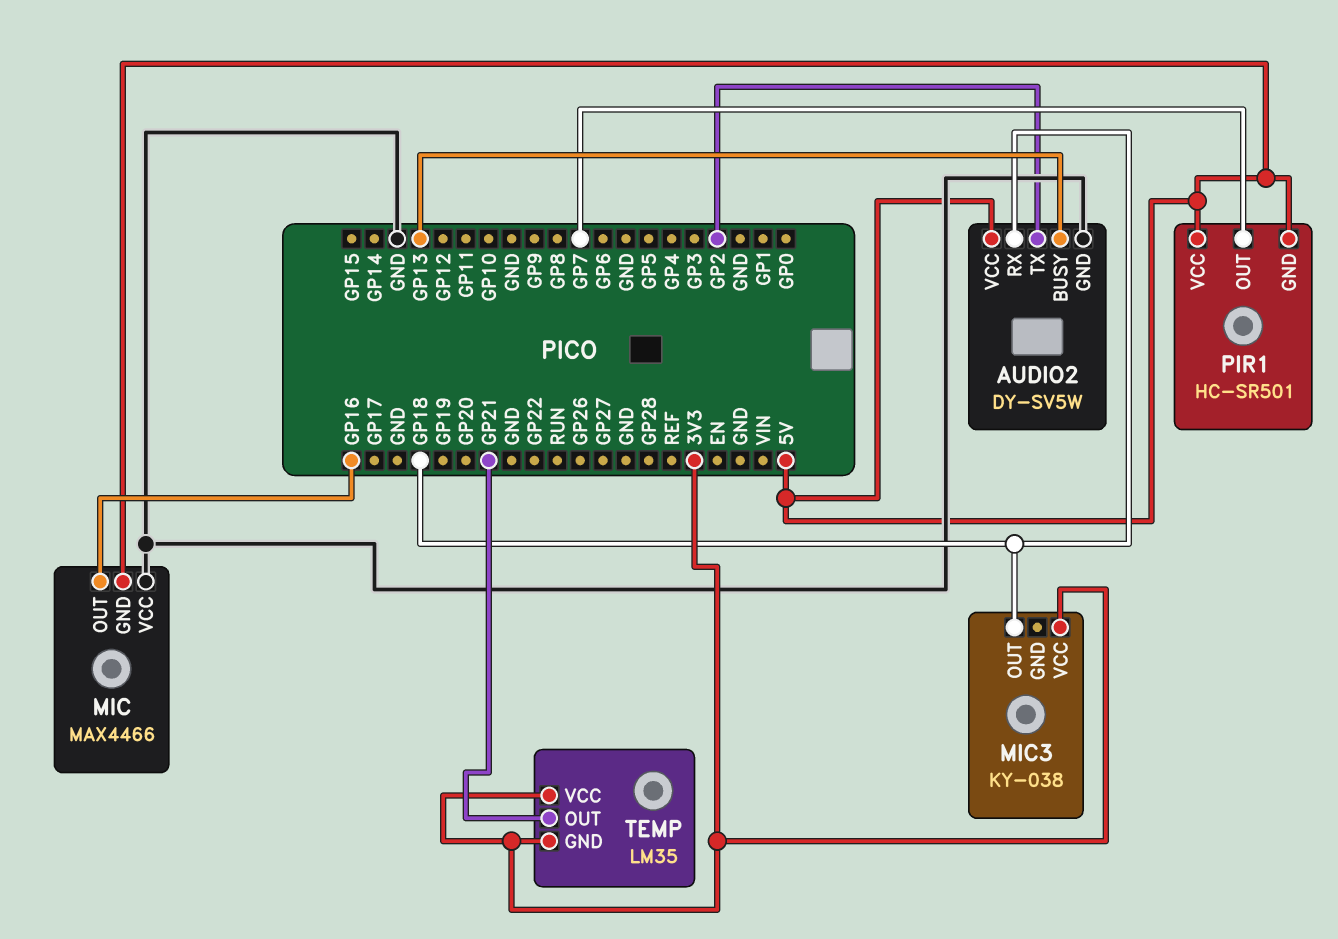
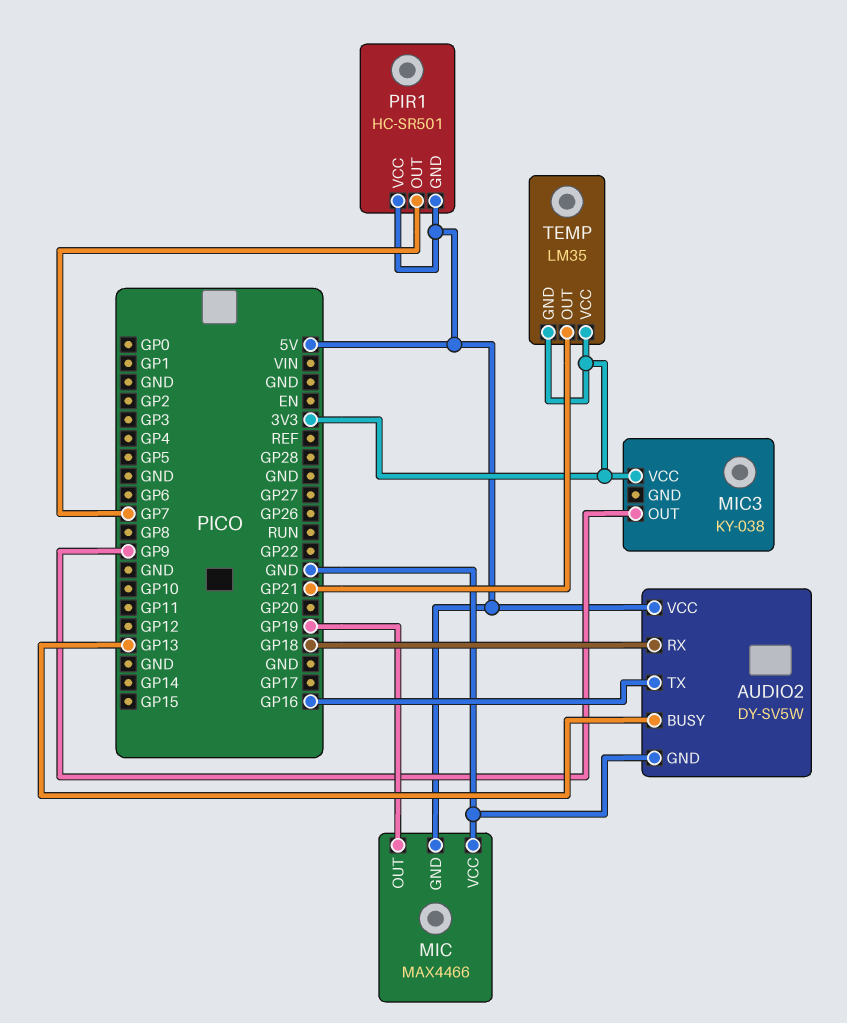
AUDIO2 pin TX: GP2 -> GP16
MIC pin OUT: GP16 -> GP19
MIC3 pin OUT: GP18 -> GP9

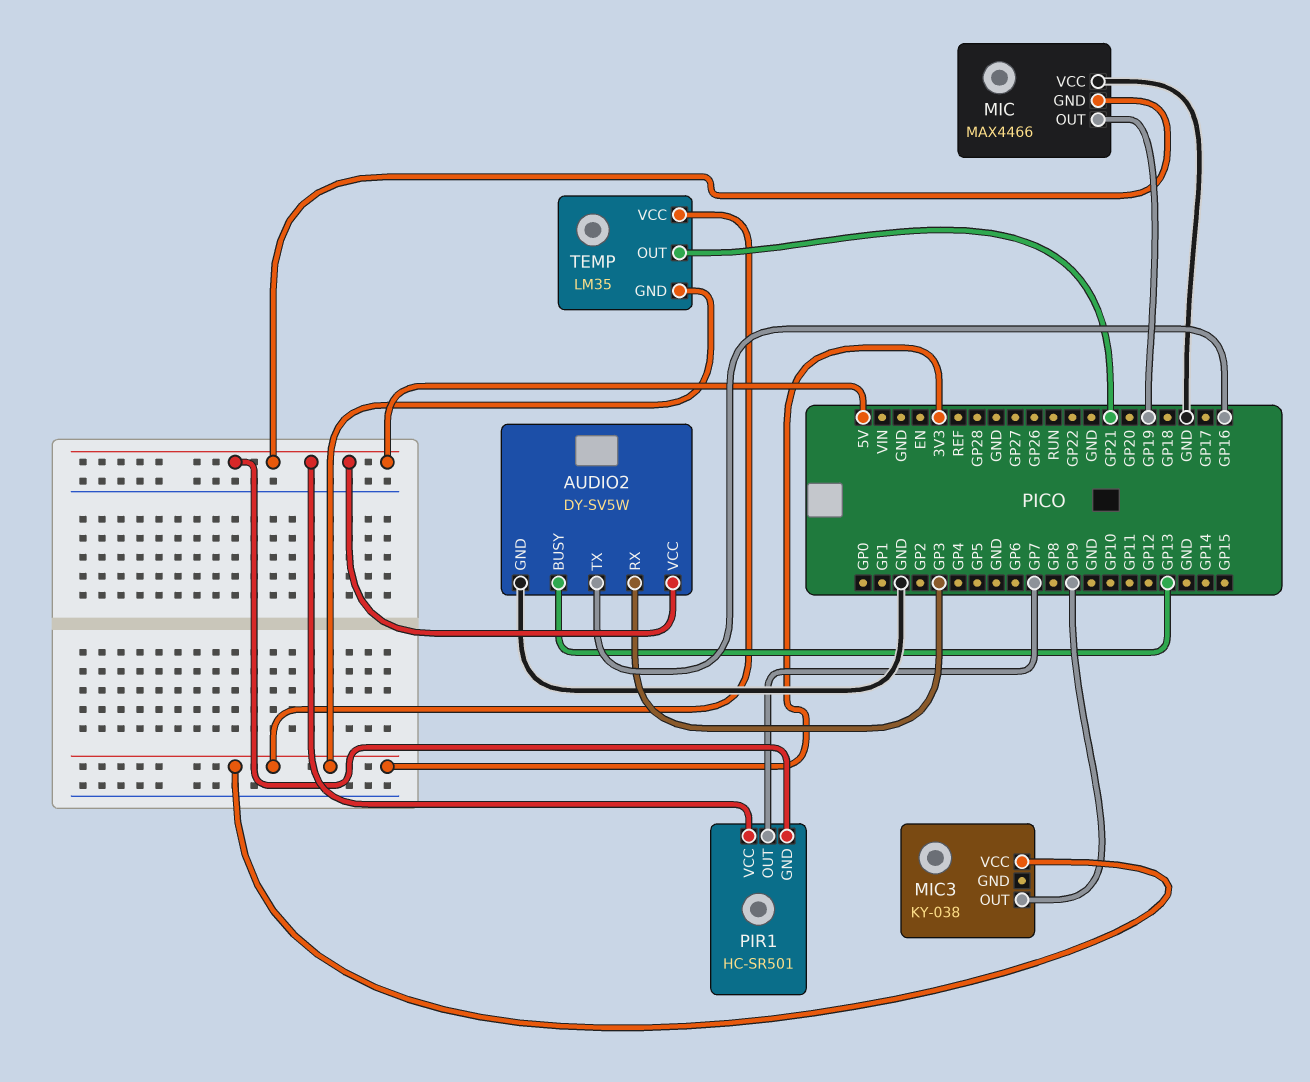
AUDIO2 pin RX: GP18 -> GP3

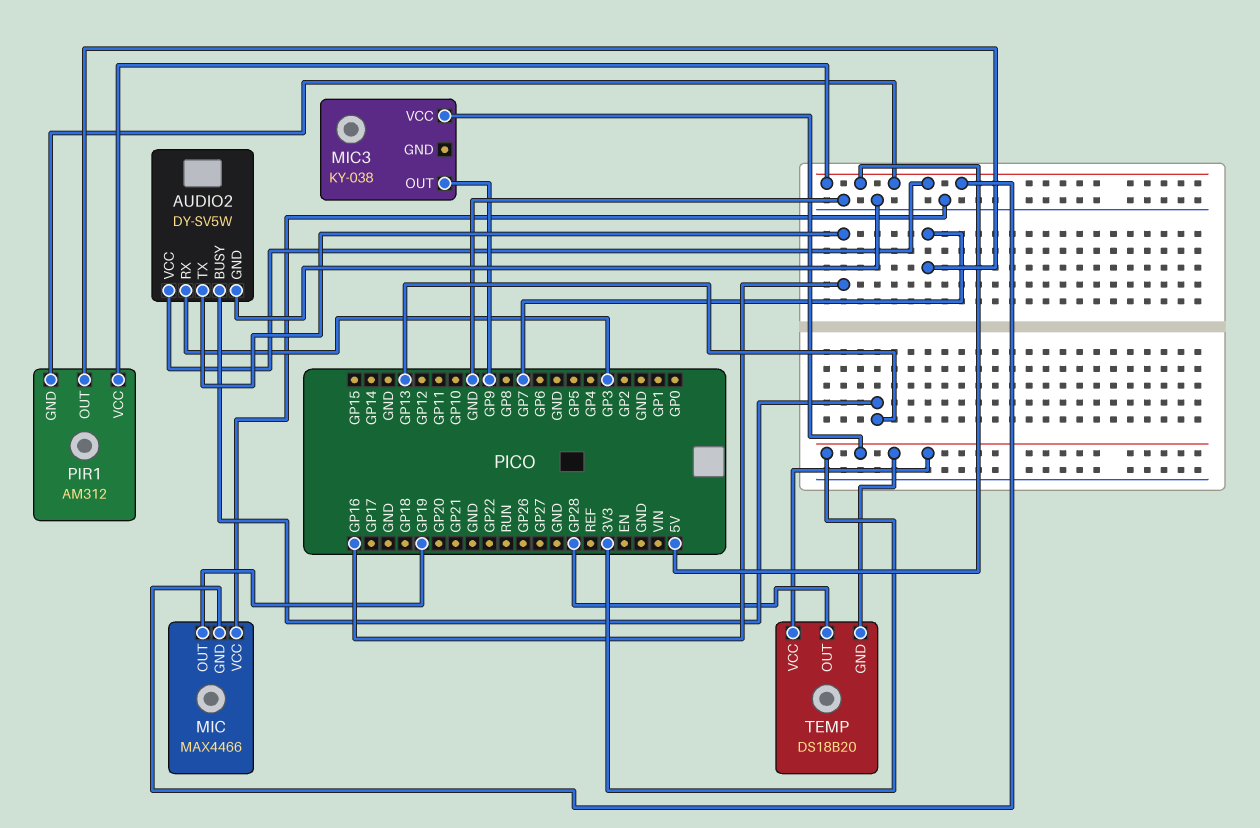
PIR1: HC-SR501 -> AM312
TEMP: LM35 -> DS18B20
TEMP pin OUT: GP21 -> GP28

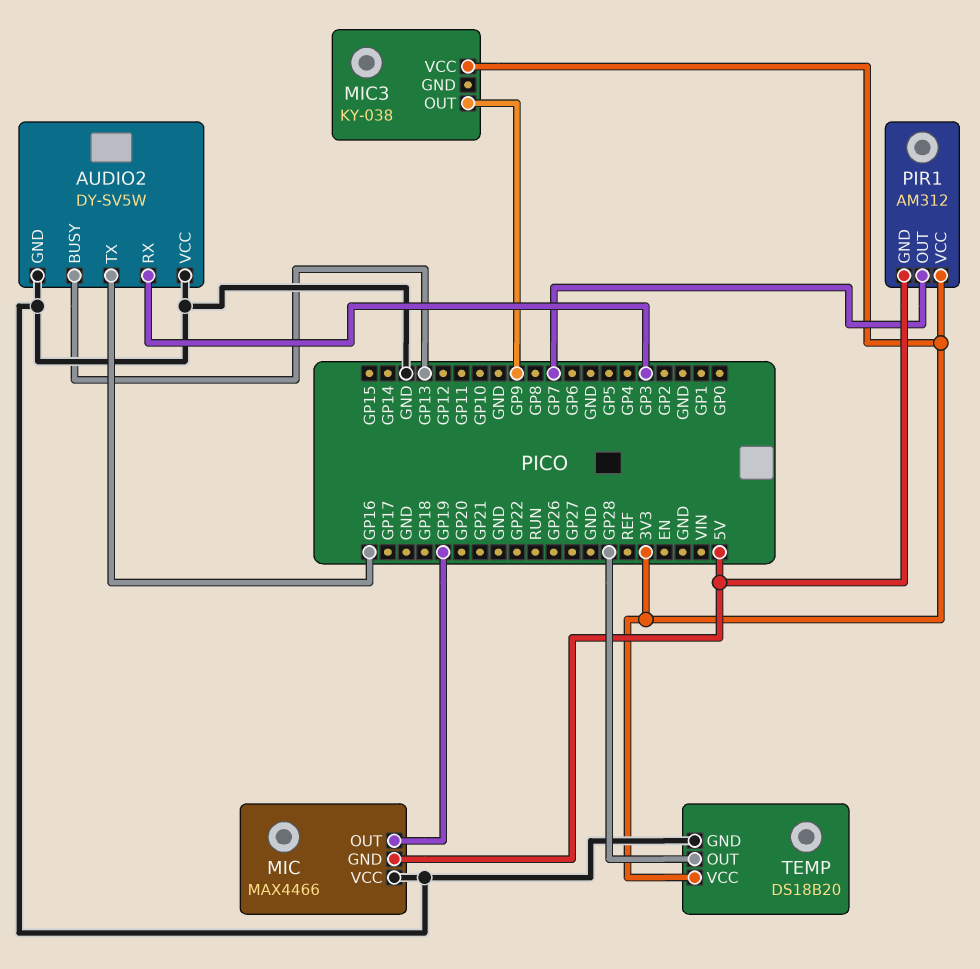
AUDIO2 pin VCC: 5V -> GND
PIR1 pin VCC: 5V -> 3V3
TEMP pin GND: 3V3 -> GND

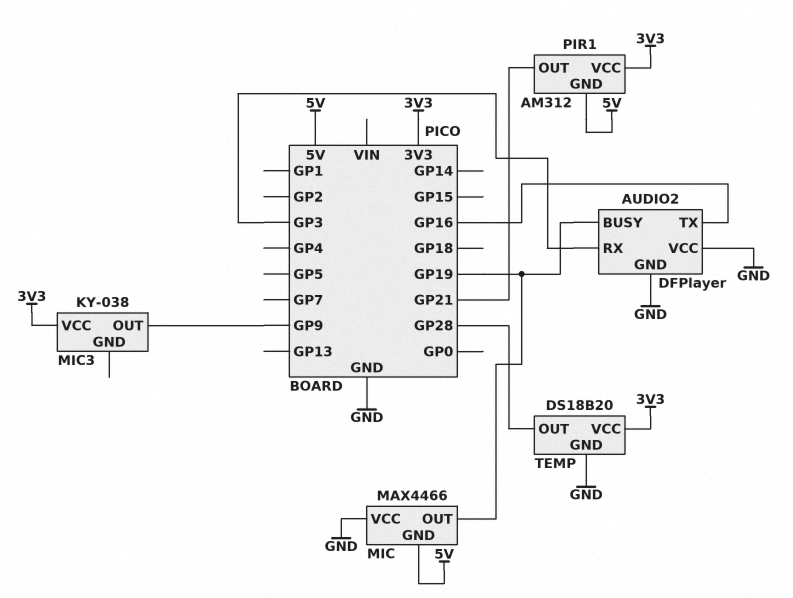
AUDIO2: DY-SV5W -> DFPlayer
AUDIO2 pin BUSY: GP13 -> GP19
PIR1 pin OUT: GP7 -> GP21

